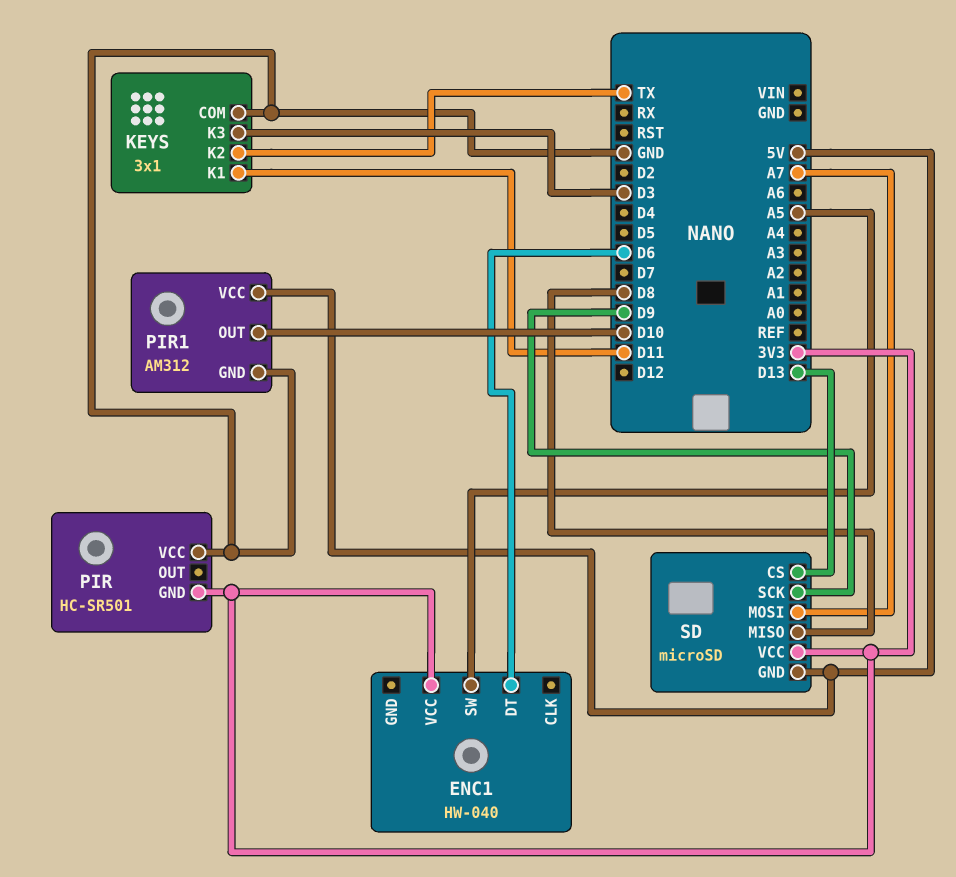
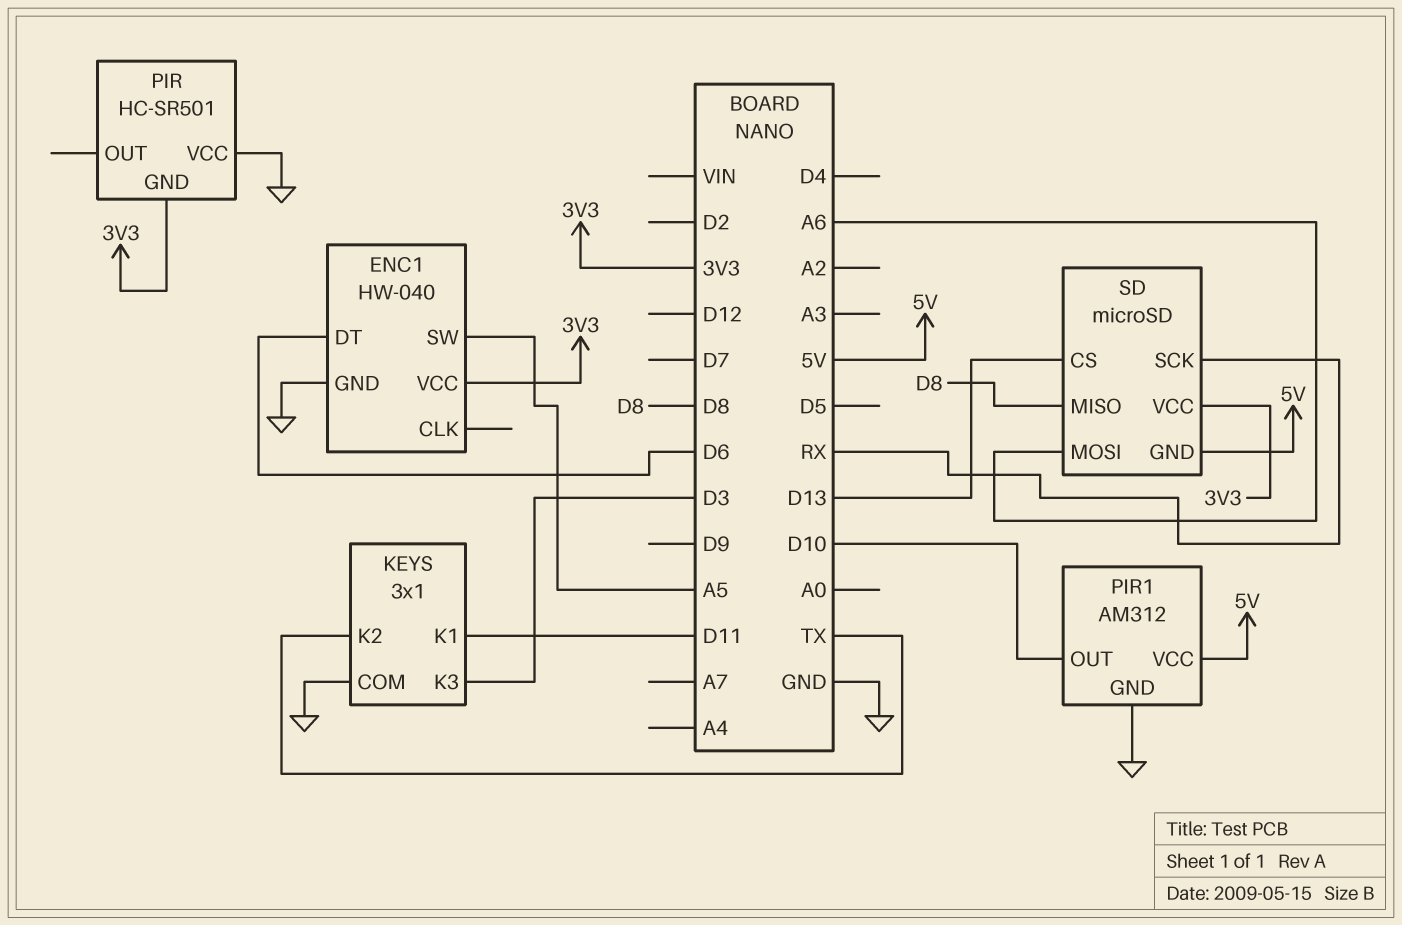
ENC1 pin GND: none -> GND
SD pin MOSI: A7 -> A6
SD pin SCK: D9 -> RX

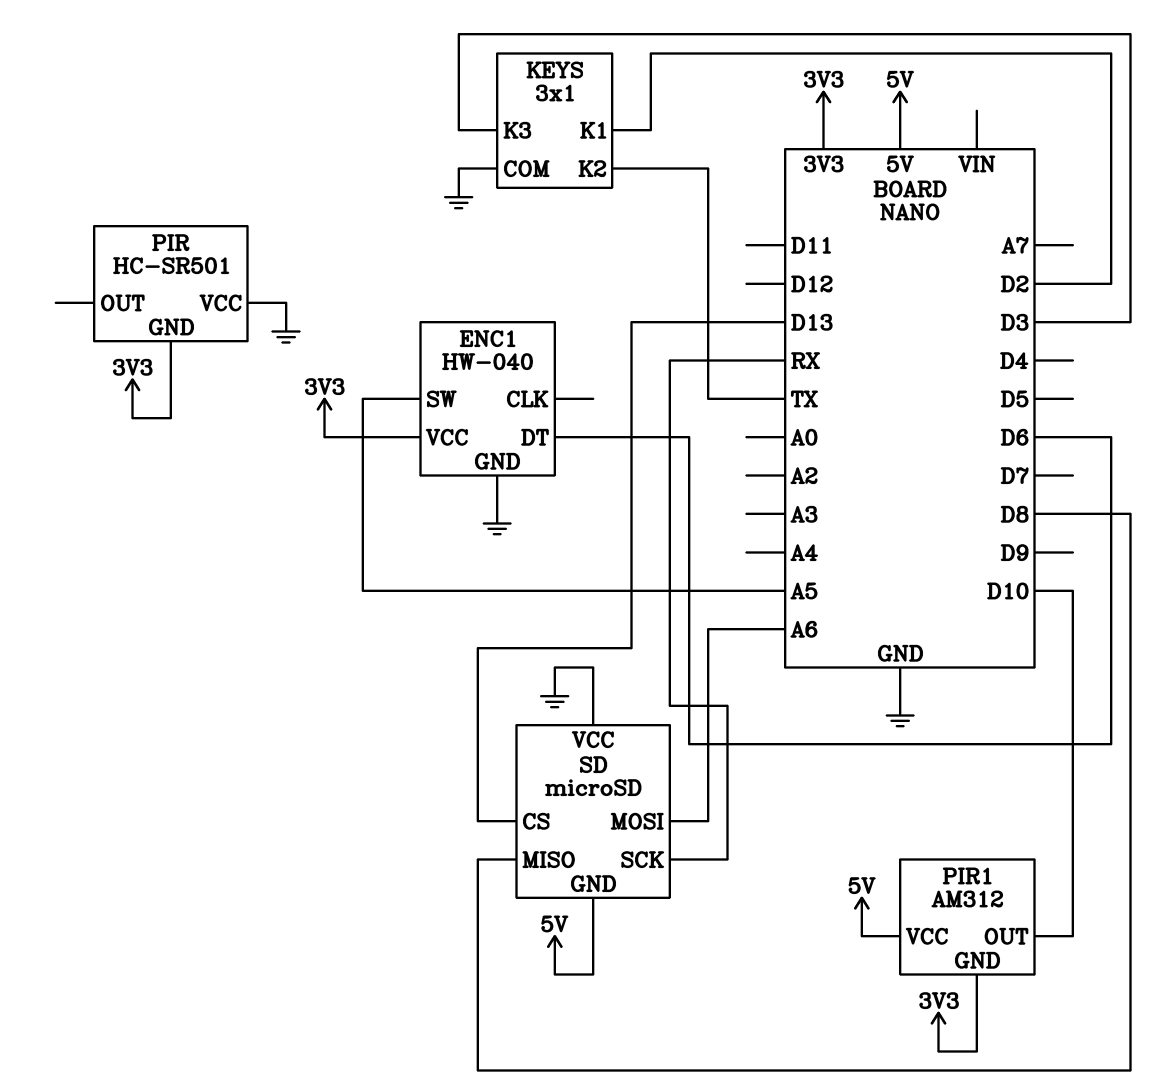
KEYS pin K1: D11 -> D2
PIR1 pin GND: GND -> 3V3
SD pin VCC: 3V3 -> GND

